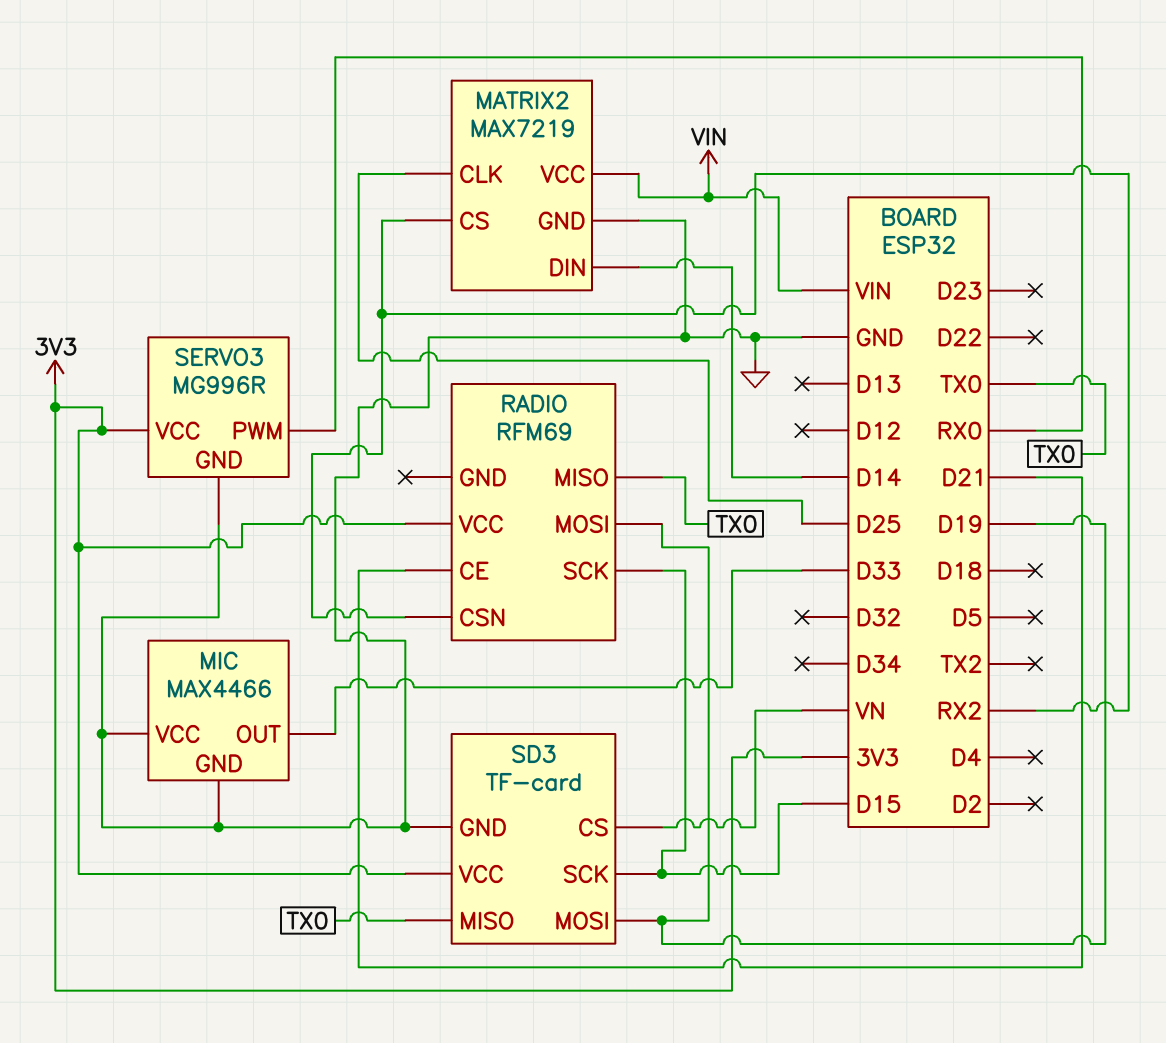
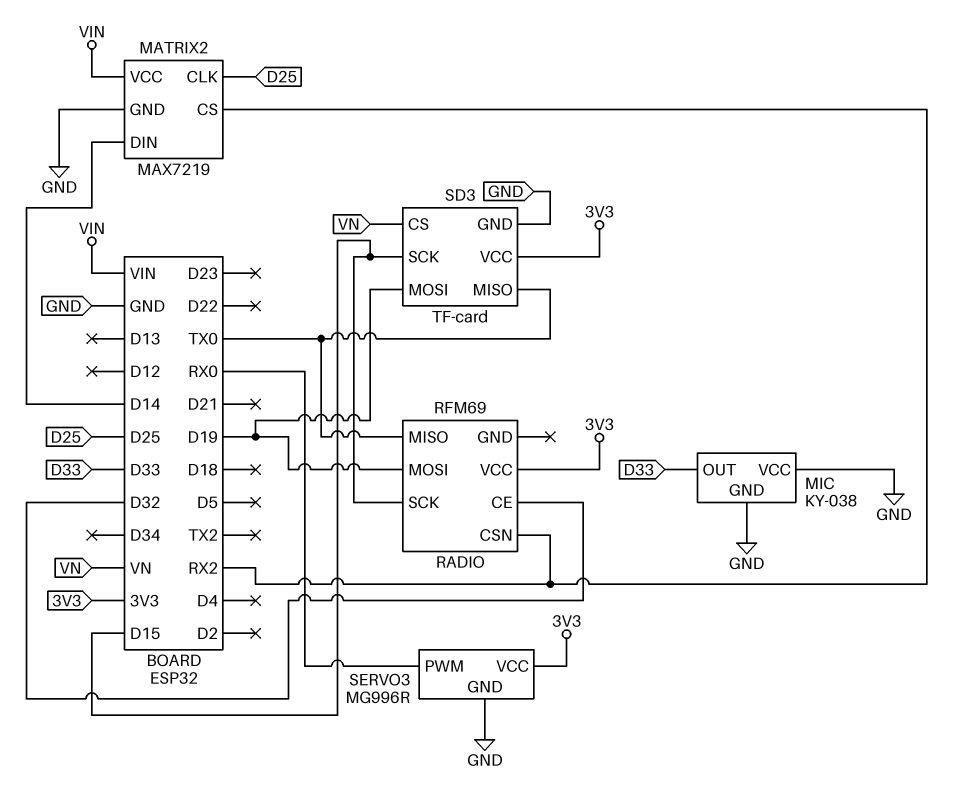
MIC: MAX4466 -> KY-038
RADIO pin CE: D21 -> D32

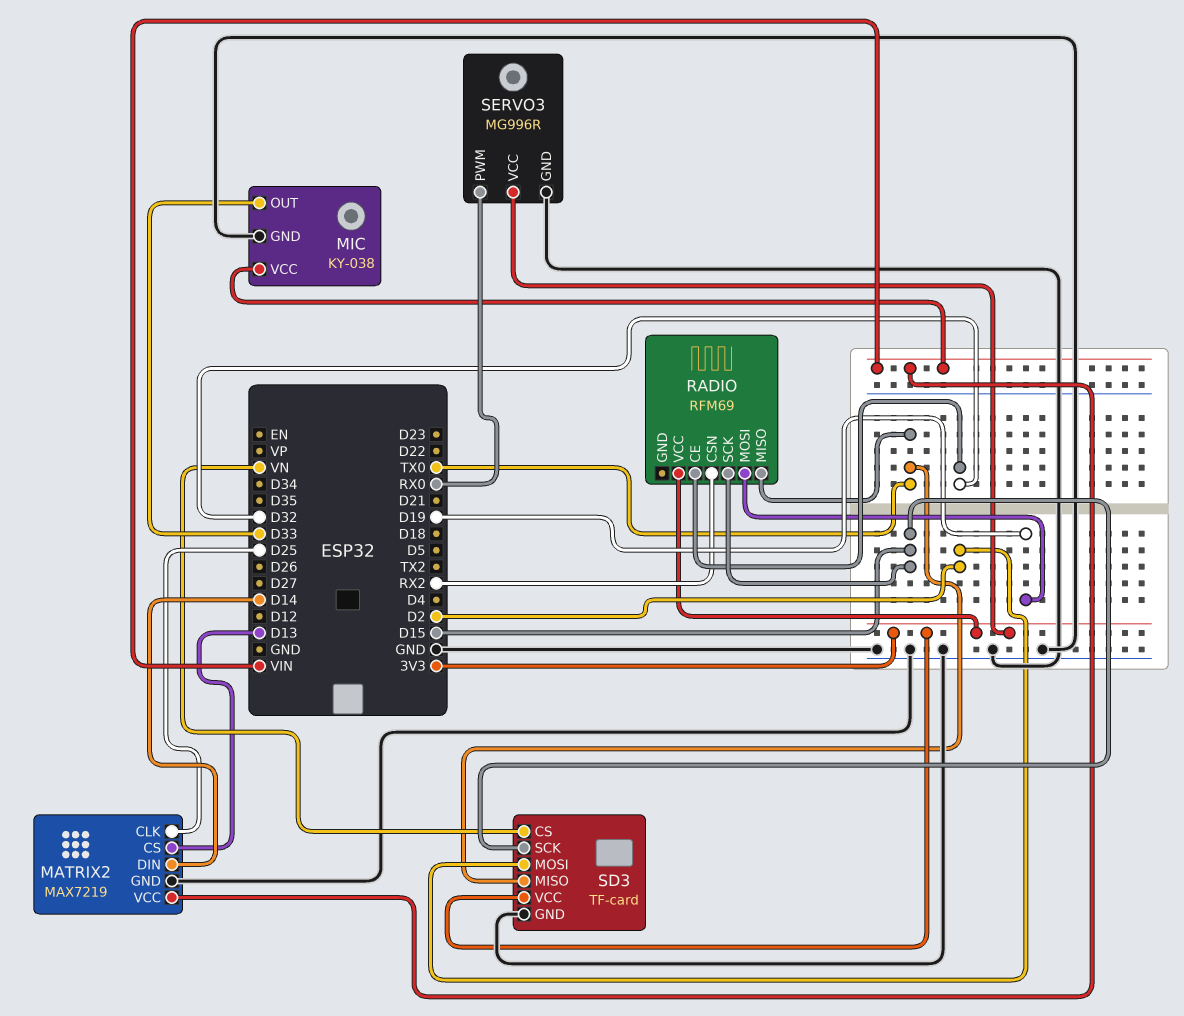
MATRIX2 pin CS: RX2 -> D13
MIC pin VCC: GND -> VIN
SD3 pin MOSI: D19 -> D2

